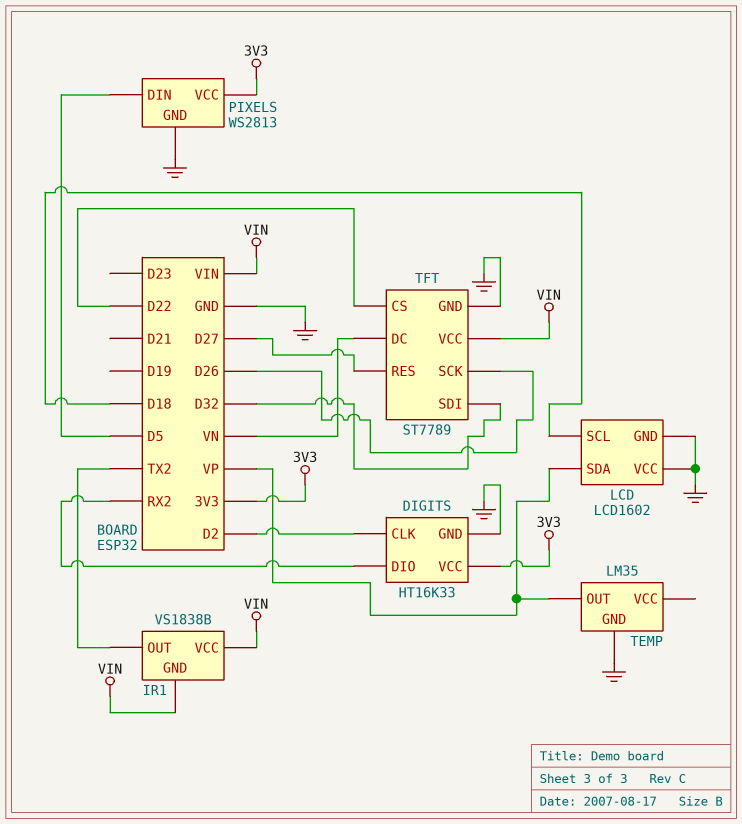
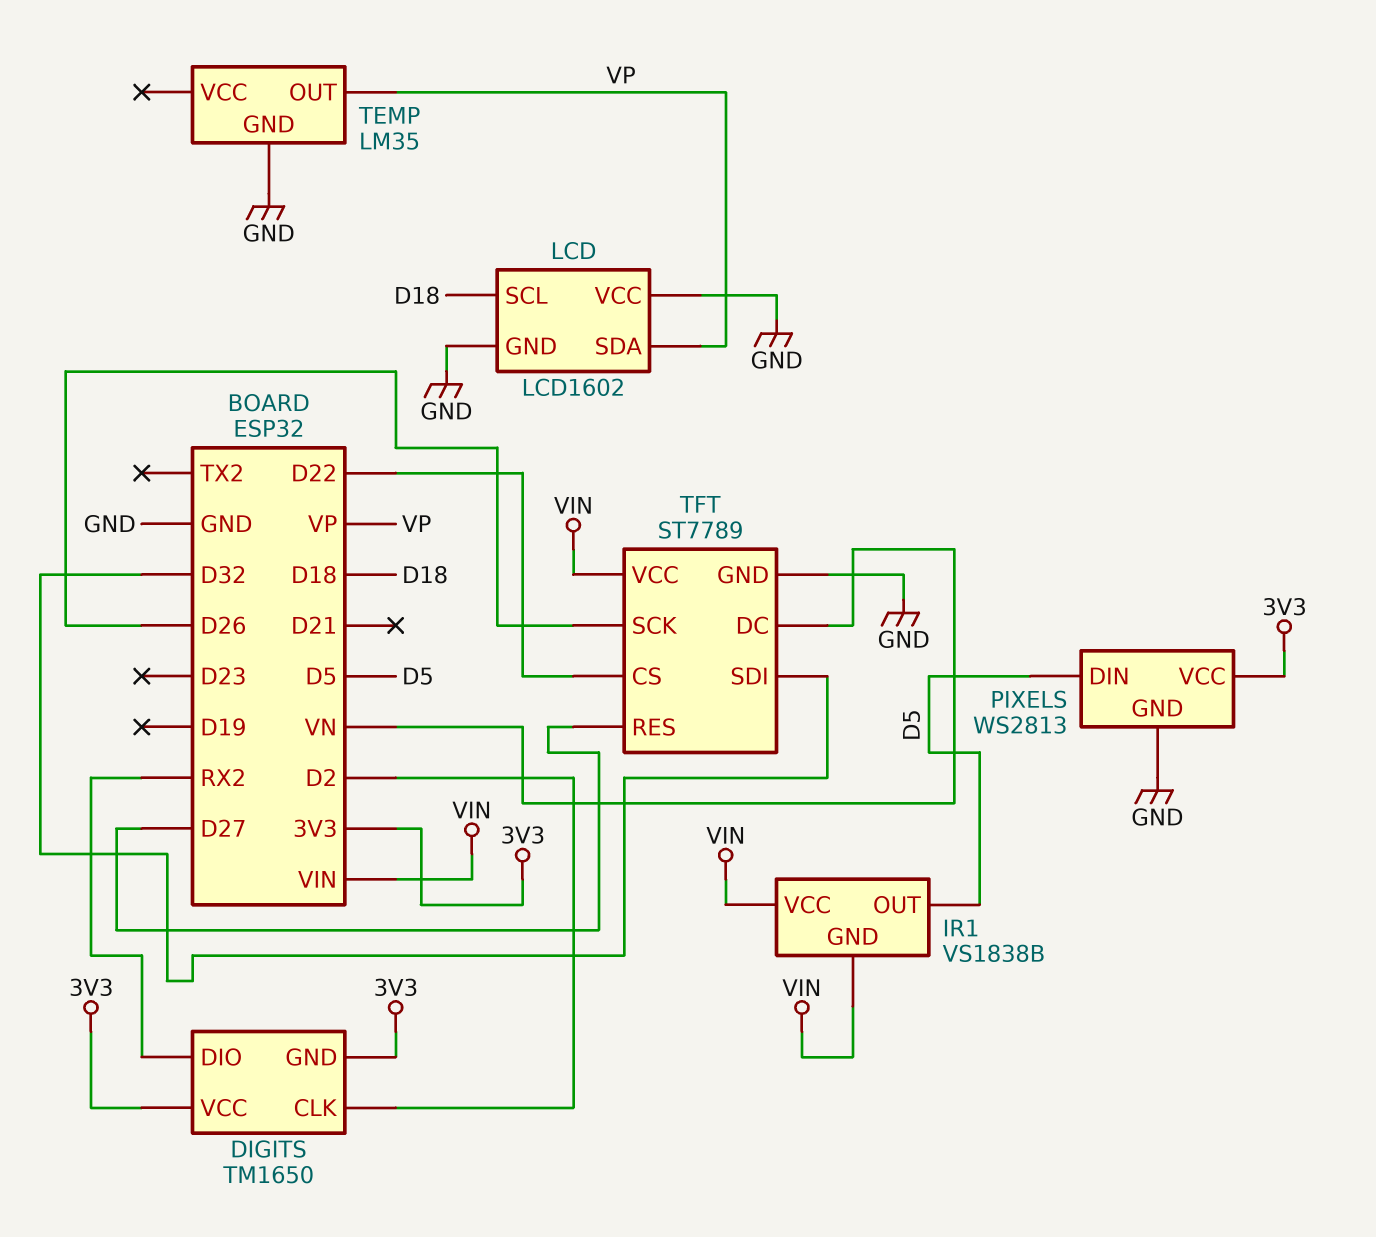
DIGITS: HT16K33 -> TM1650
DIGITS pin GND: GND -> 3V3
IR1 pin OUT: TX2 -> D5

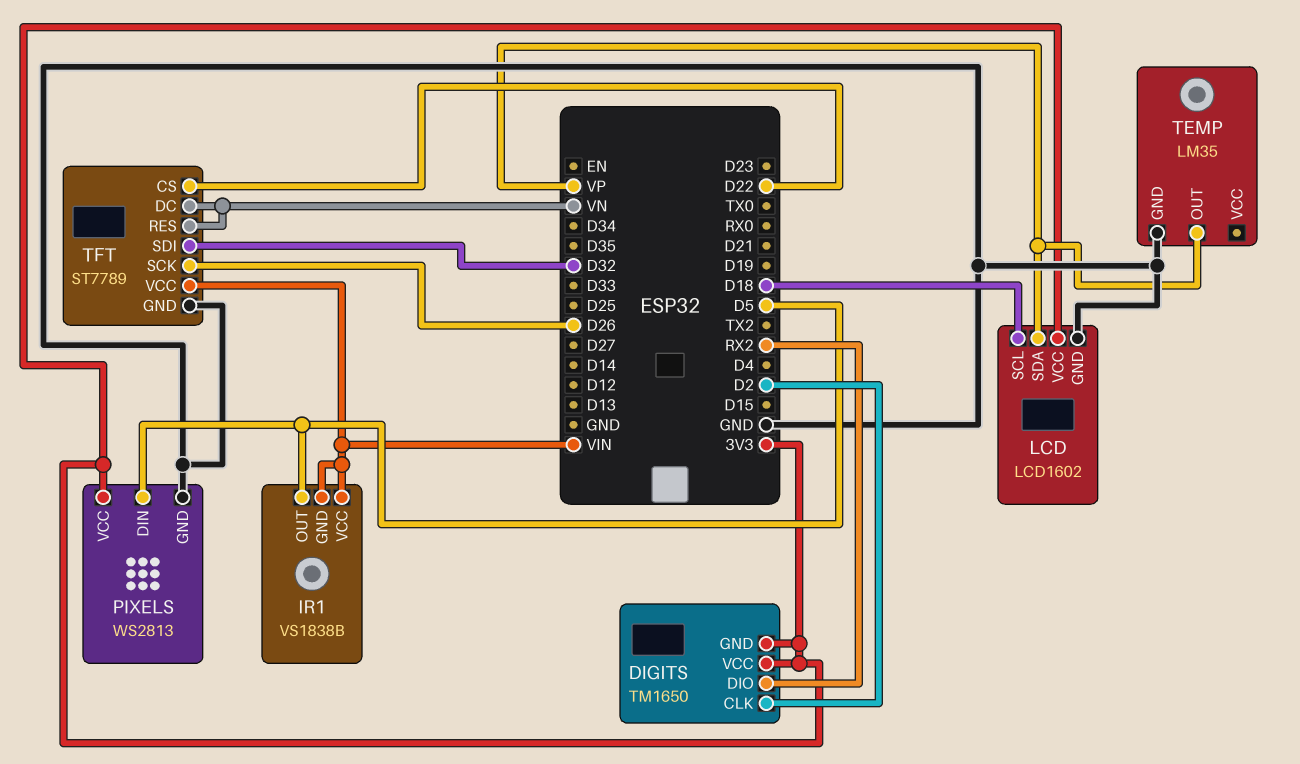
LCD pin VCC: GND -> 3V3
TFT pin RES: D27 -> VN

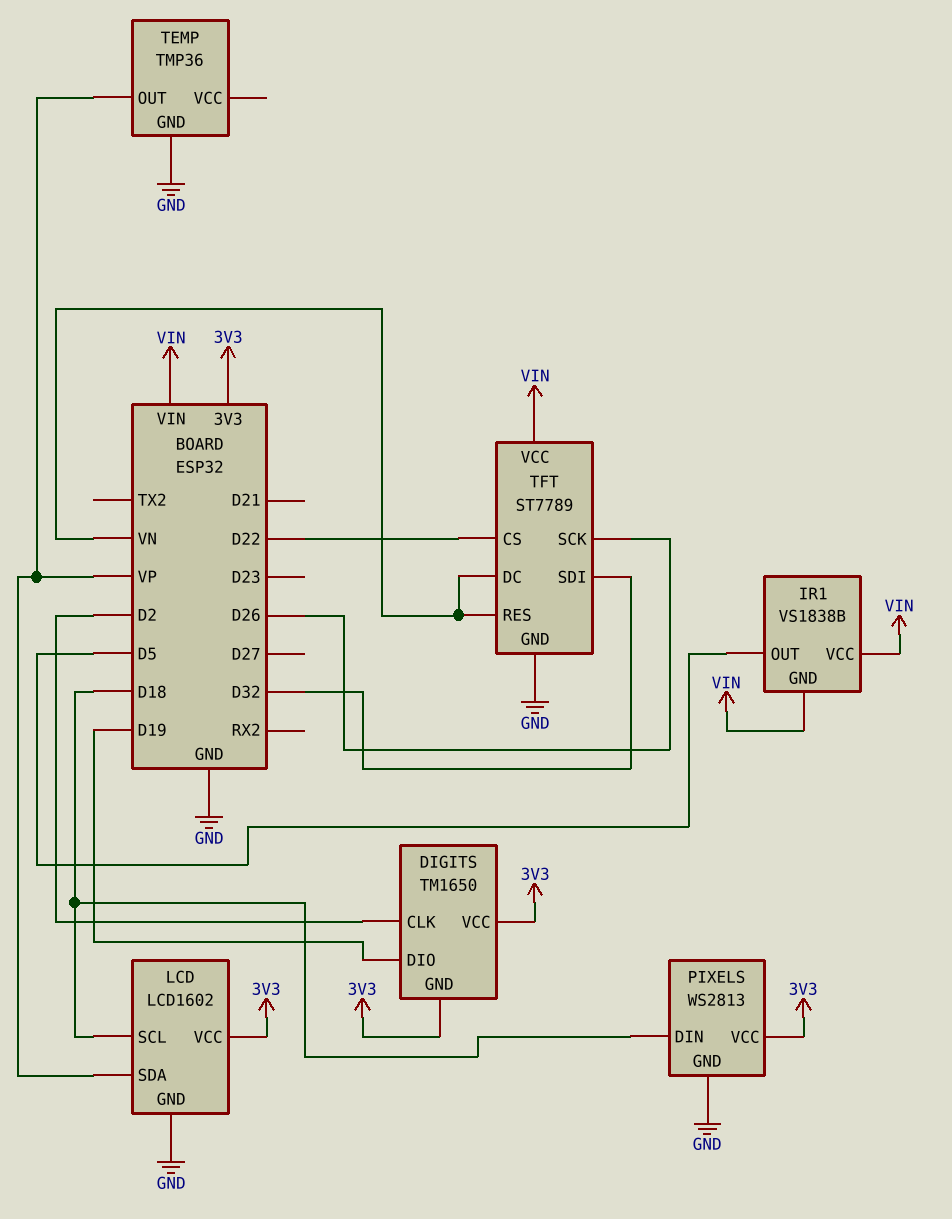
DIGITS pin DIO: RX2 -> D19
PIXELS pin DIN: D5 -> D18
TEMP: LM35 -> TMP36

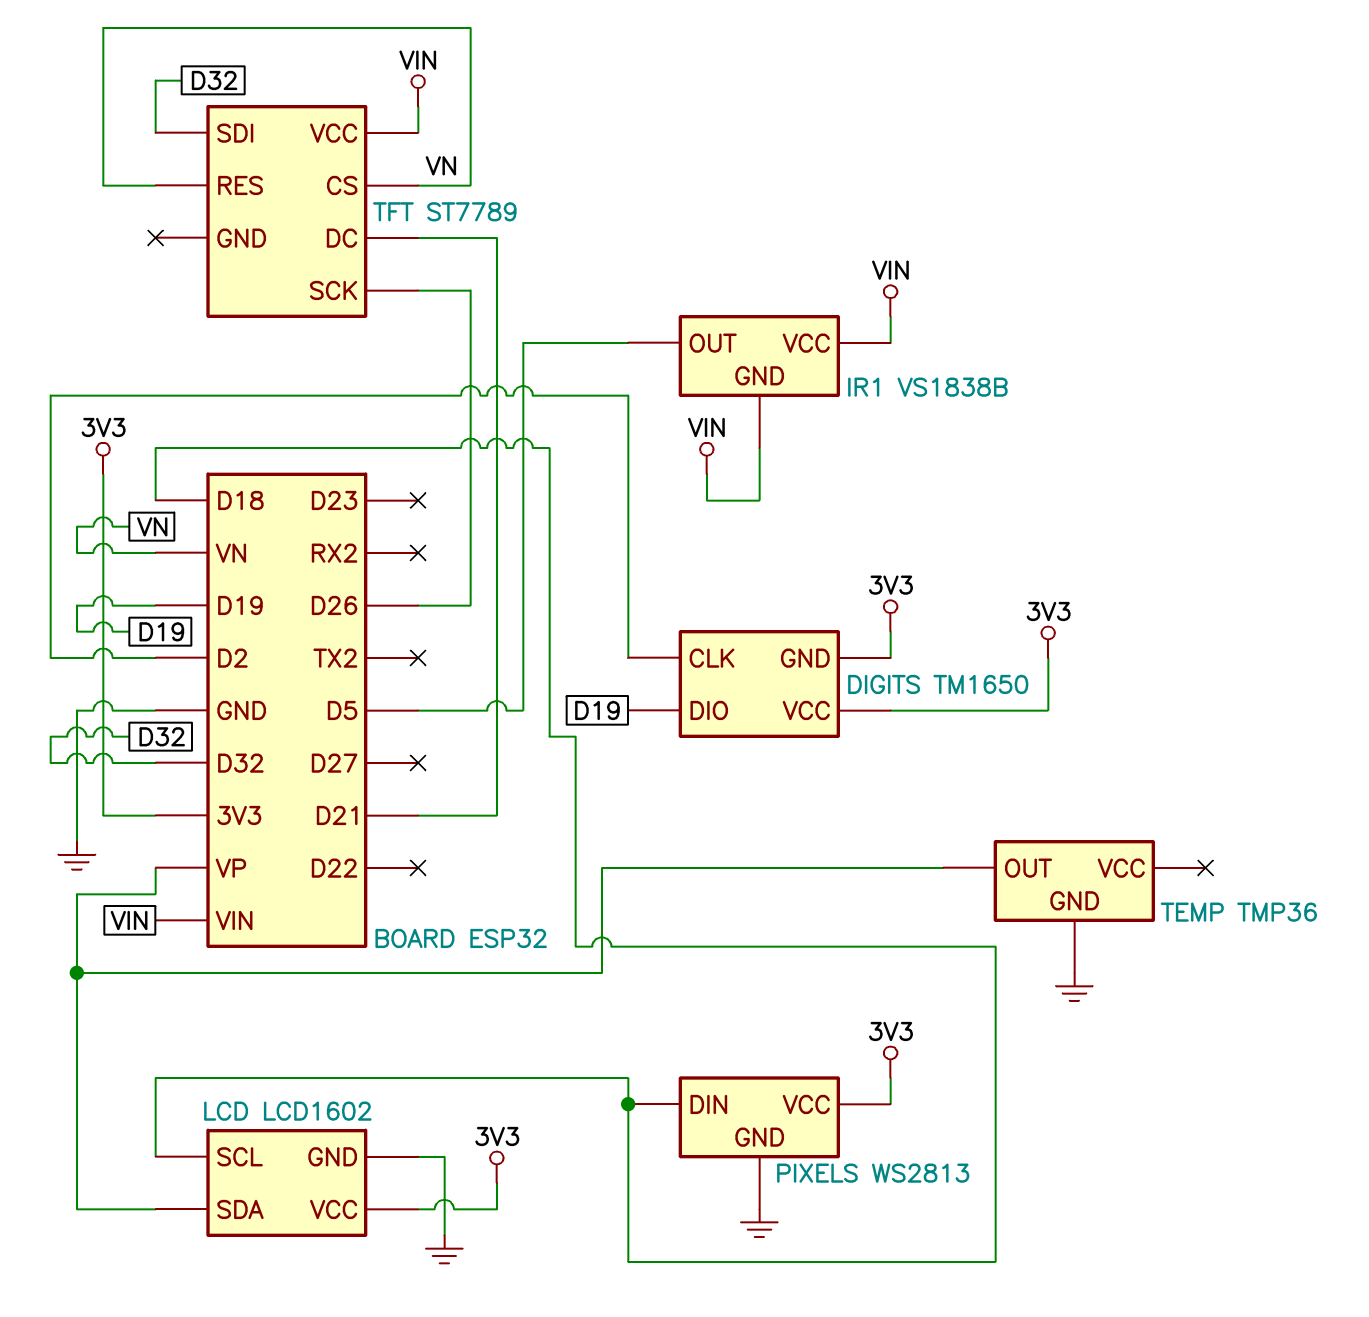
TFT pin CS: D22 -> VN
TFT pin DC: VN -> D21
TFT pin GND: GND -> none

